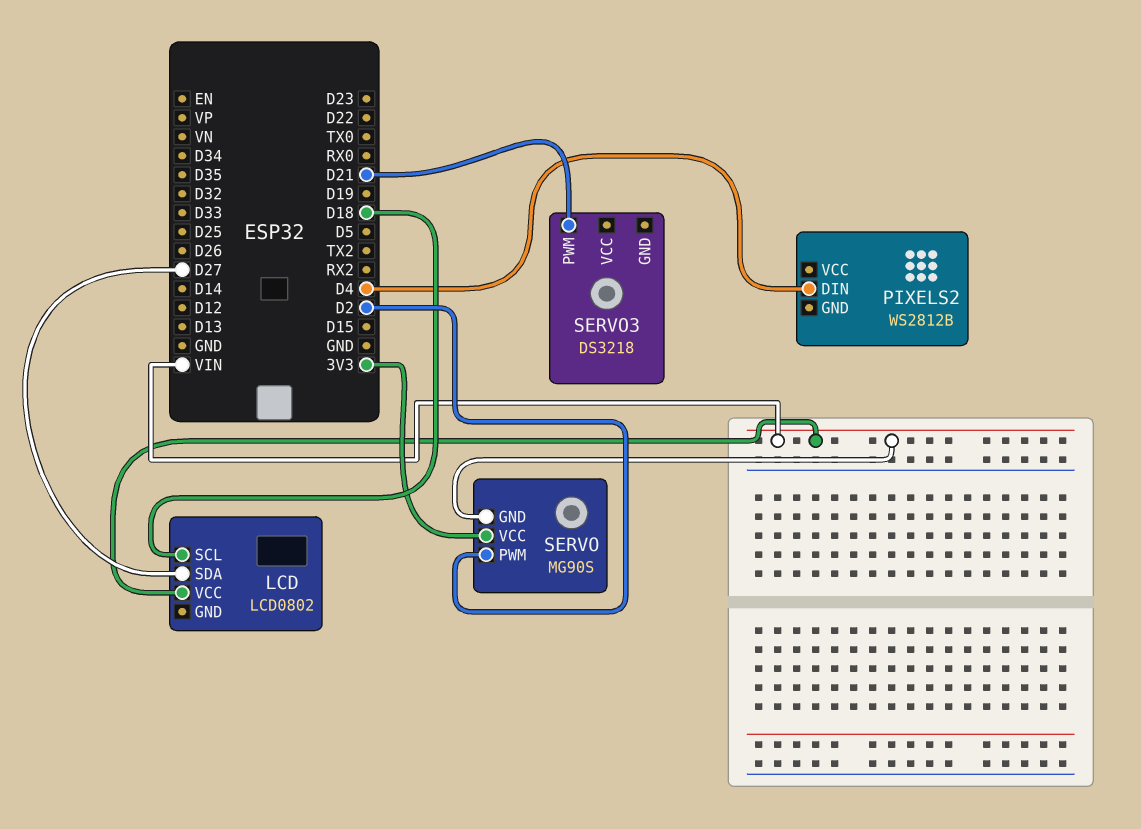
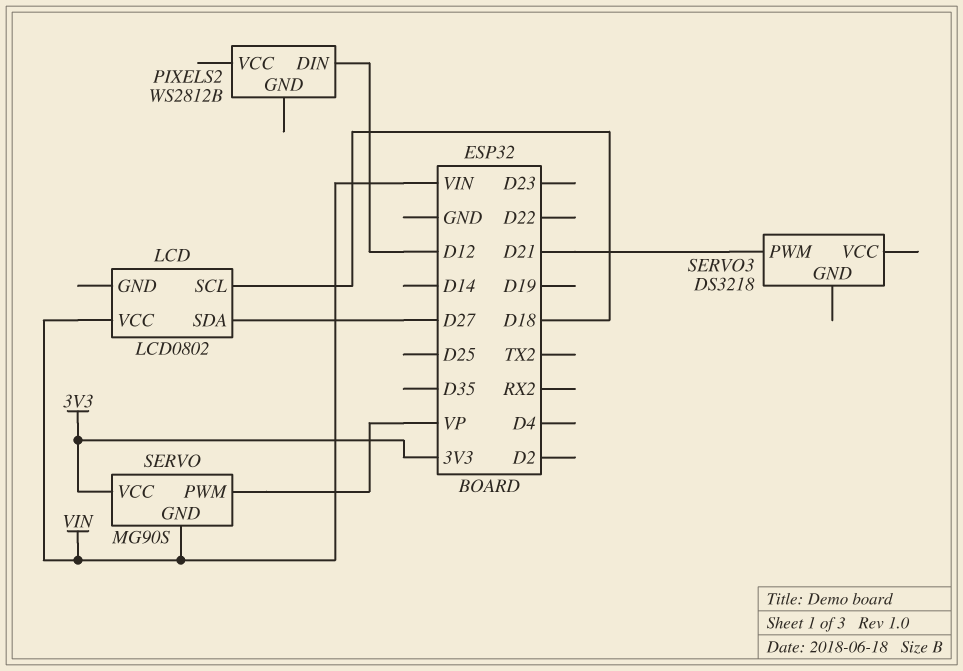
PIXELS2 pin DIN: D4 -> D12
SERVO pin PWM: D2 -> VP

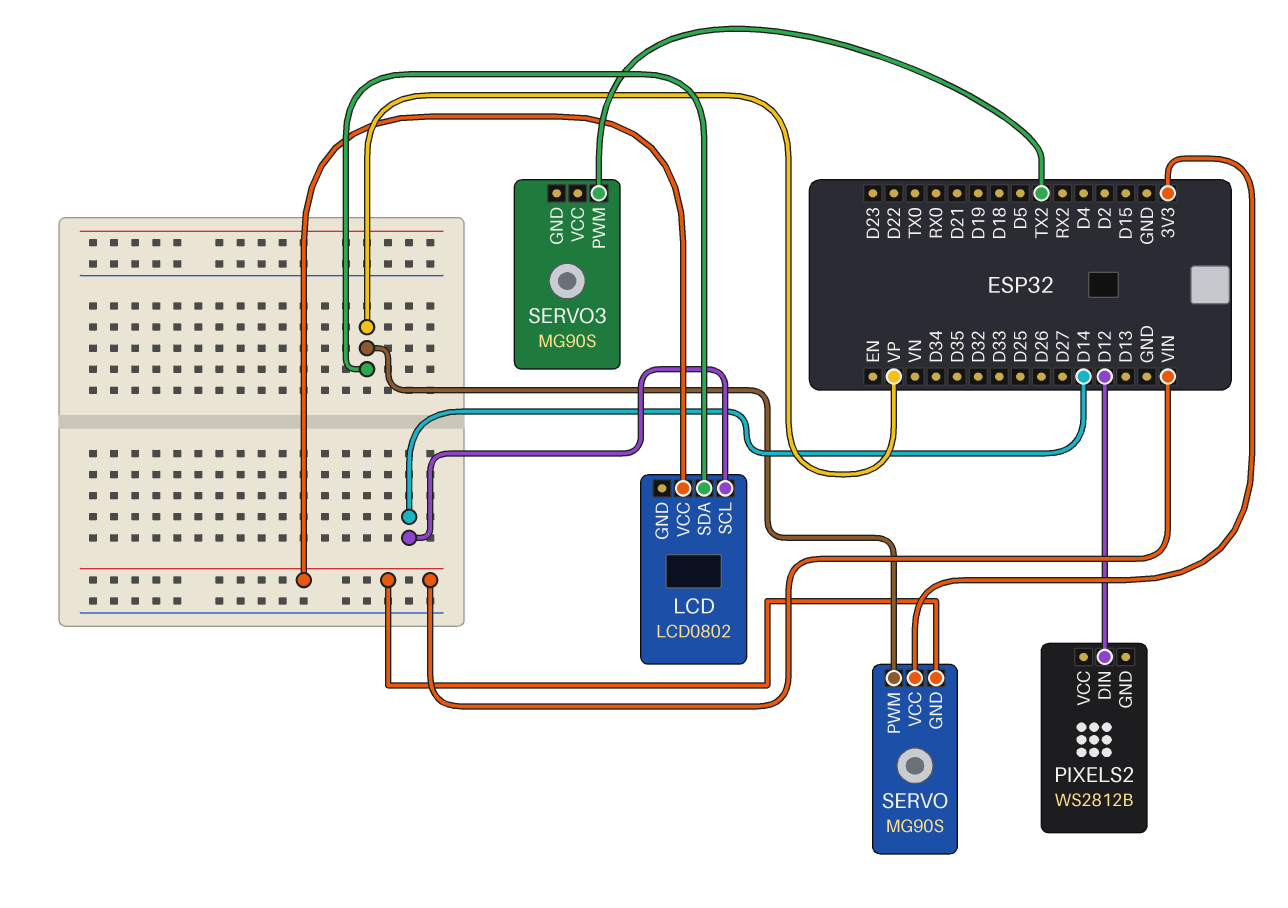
LCD pin SCL: D18 -> D14
LCD pin SDA: D27 -> VP
SERVO3: DS3218 -> MG90S
SERVO3 pin PWM: D21 -> TX2

